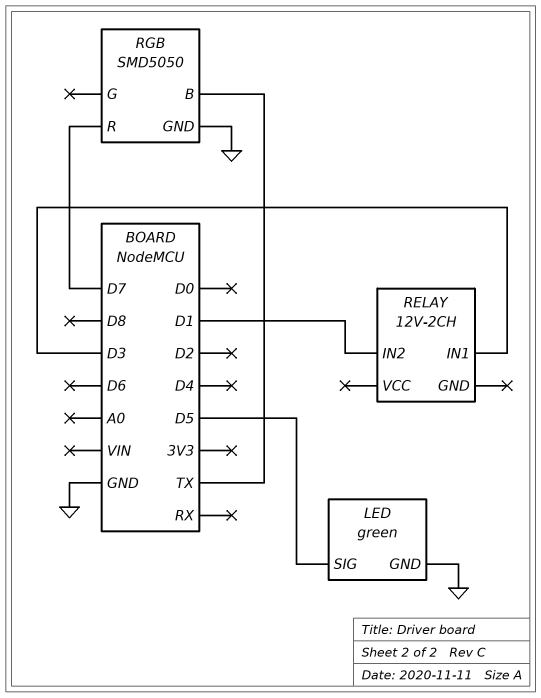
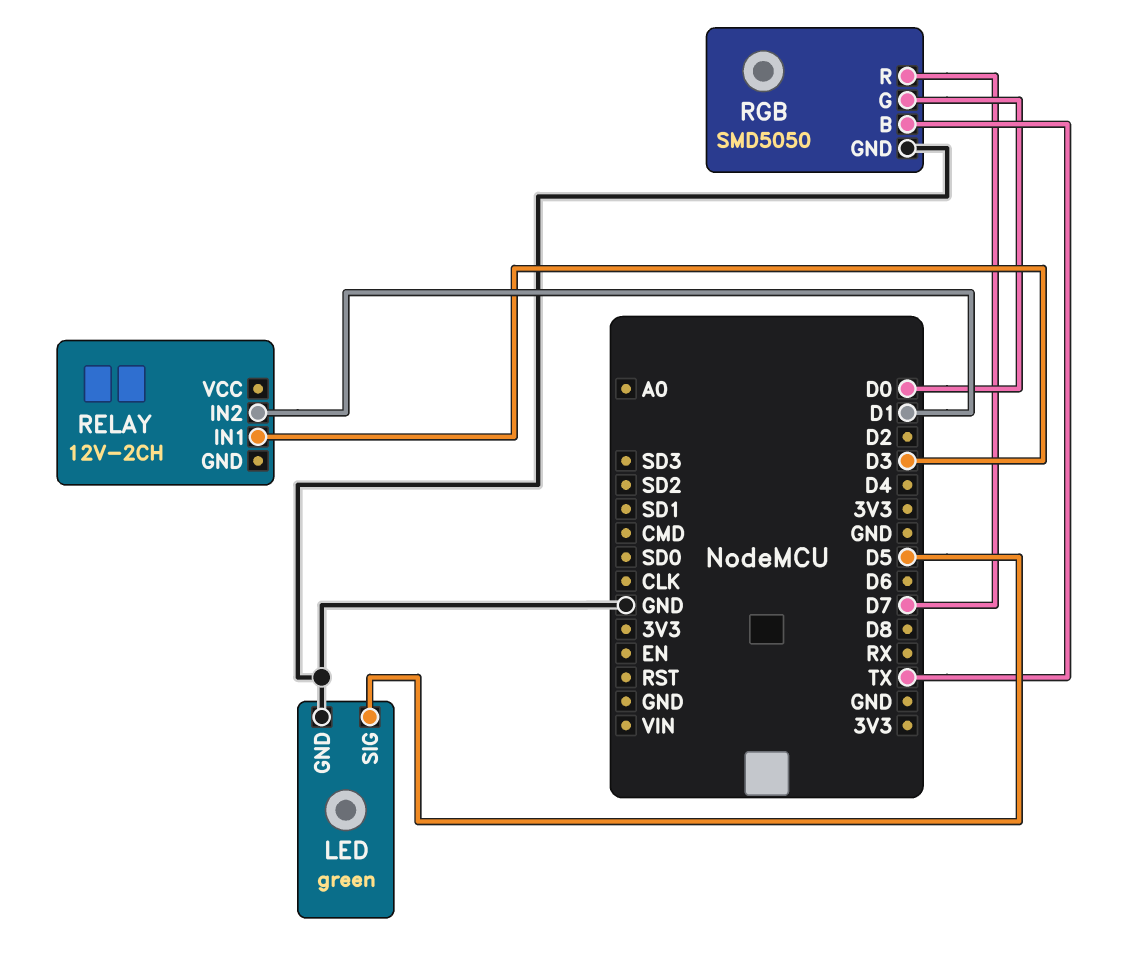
RGB pin G: none -> D0

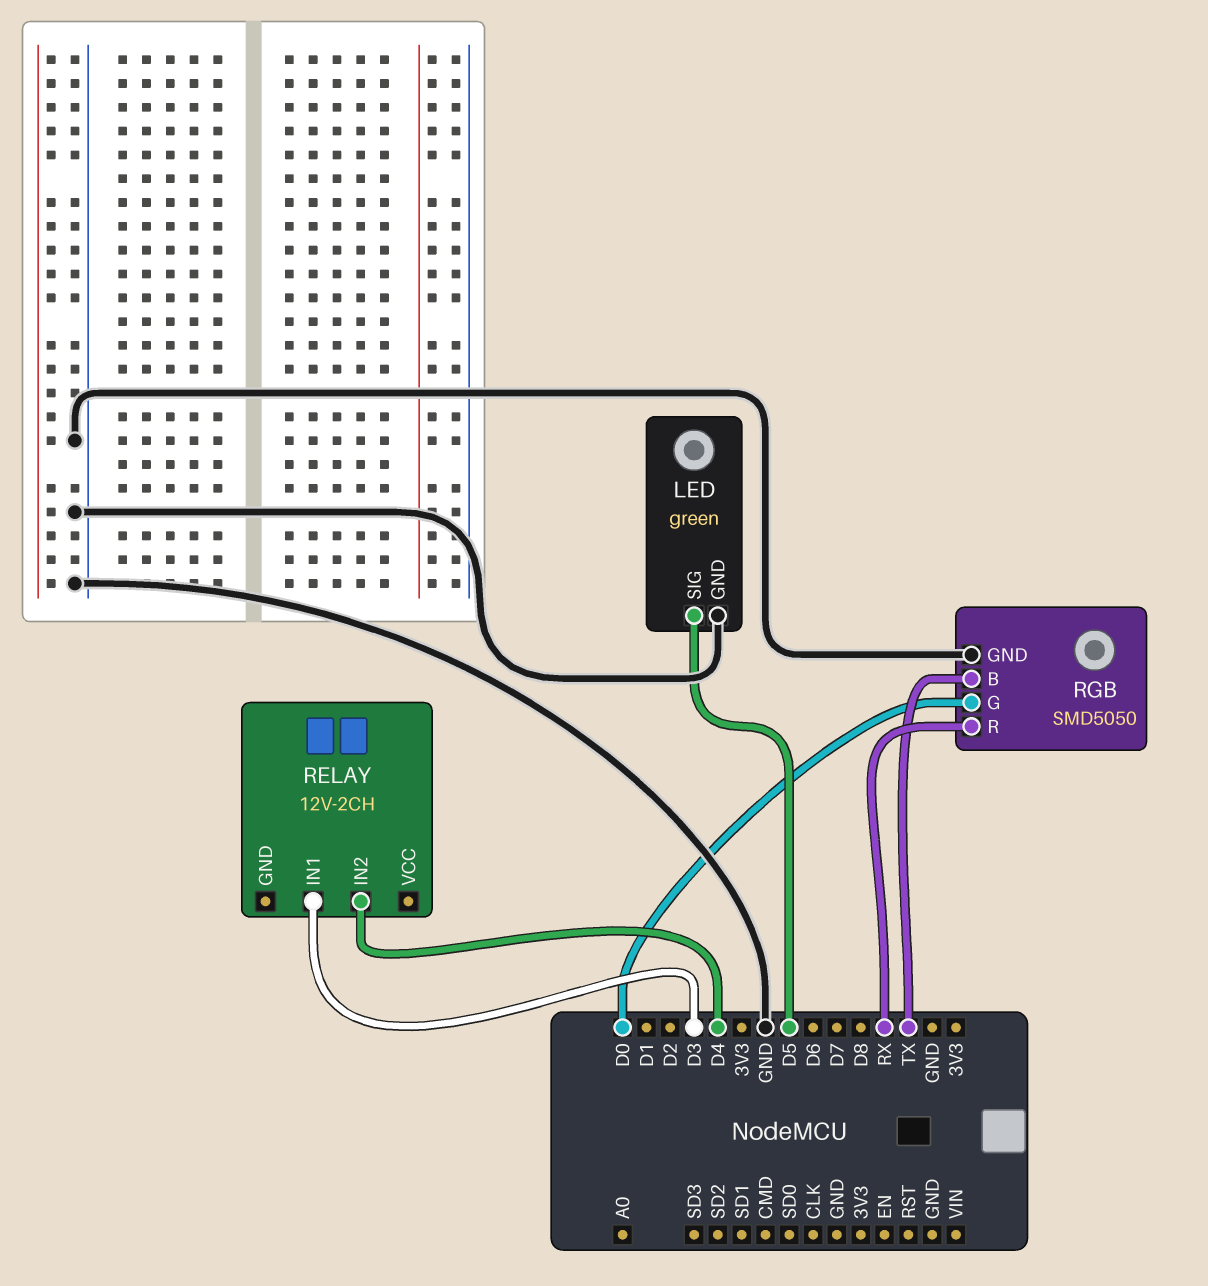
RELAY pin IN2: D1 -> D4
RGB pin R: D7 -> RX

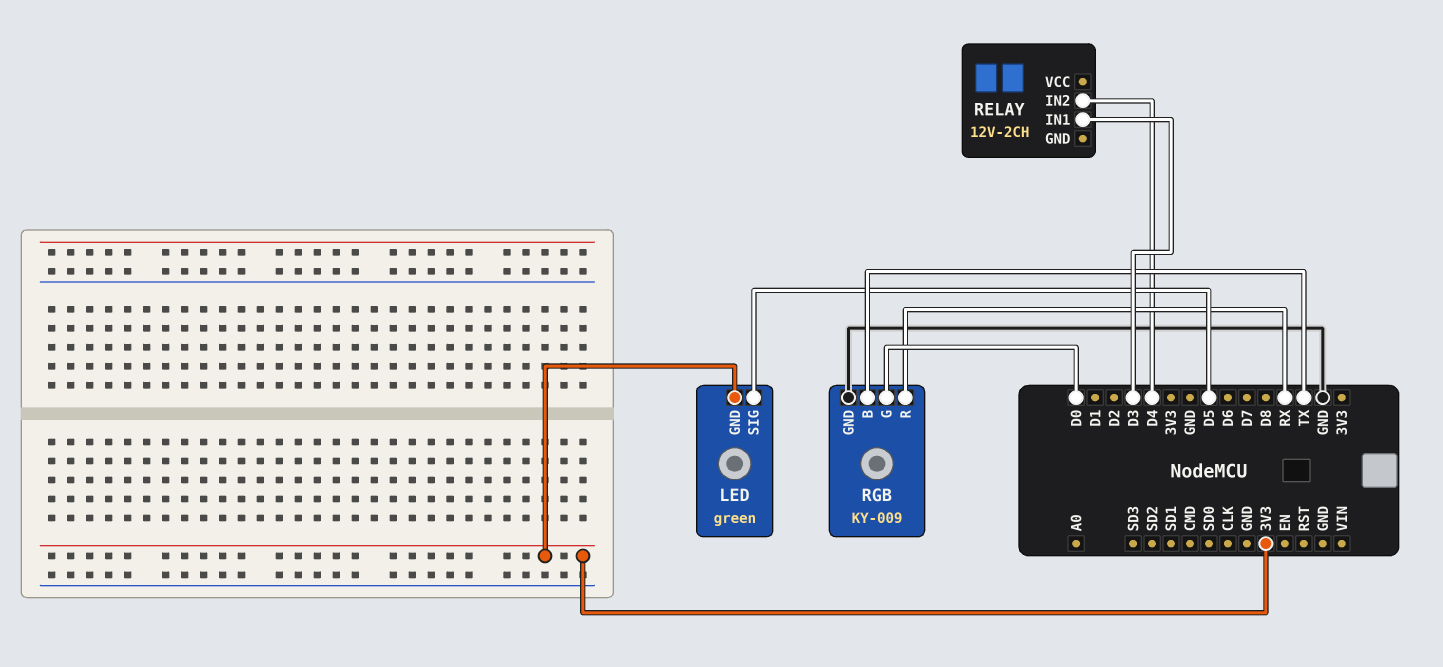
LED pin GND: GND -> 3V3
RGB: SMD5050 -> KY-009

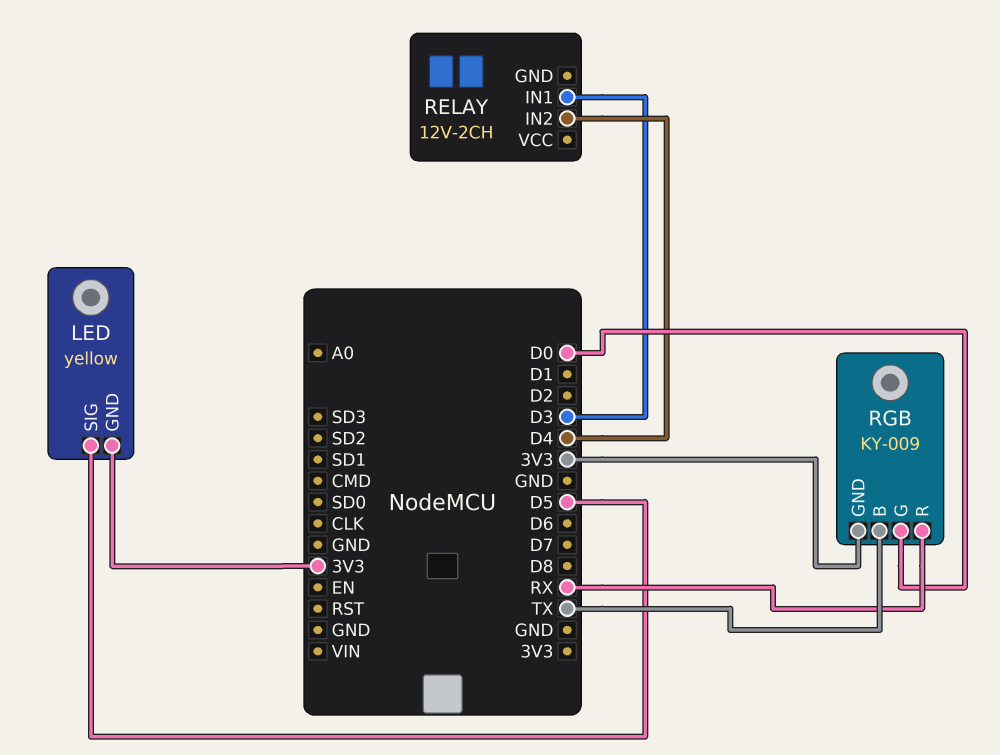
LED: green -> yellow
RGB pin GND: GND -> 3V3

